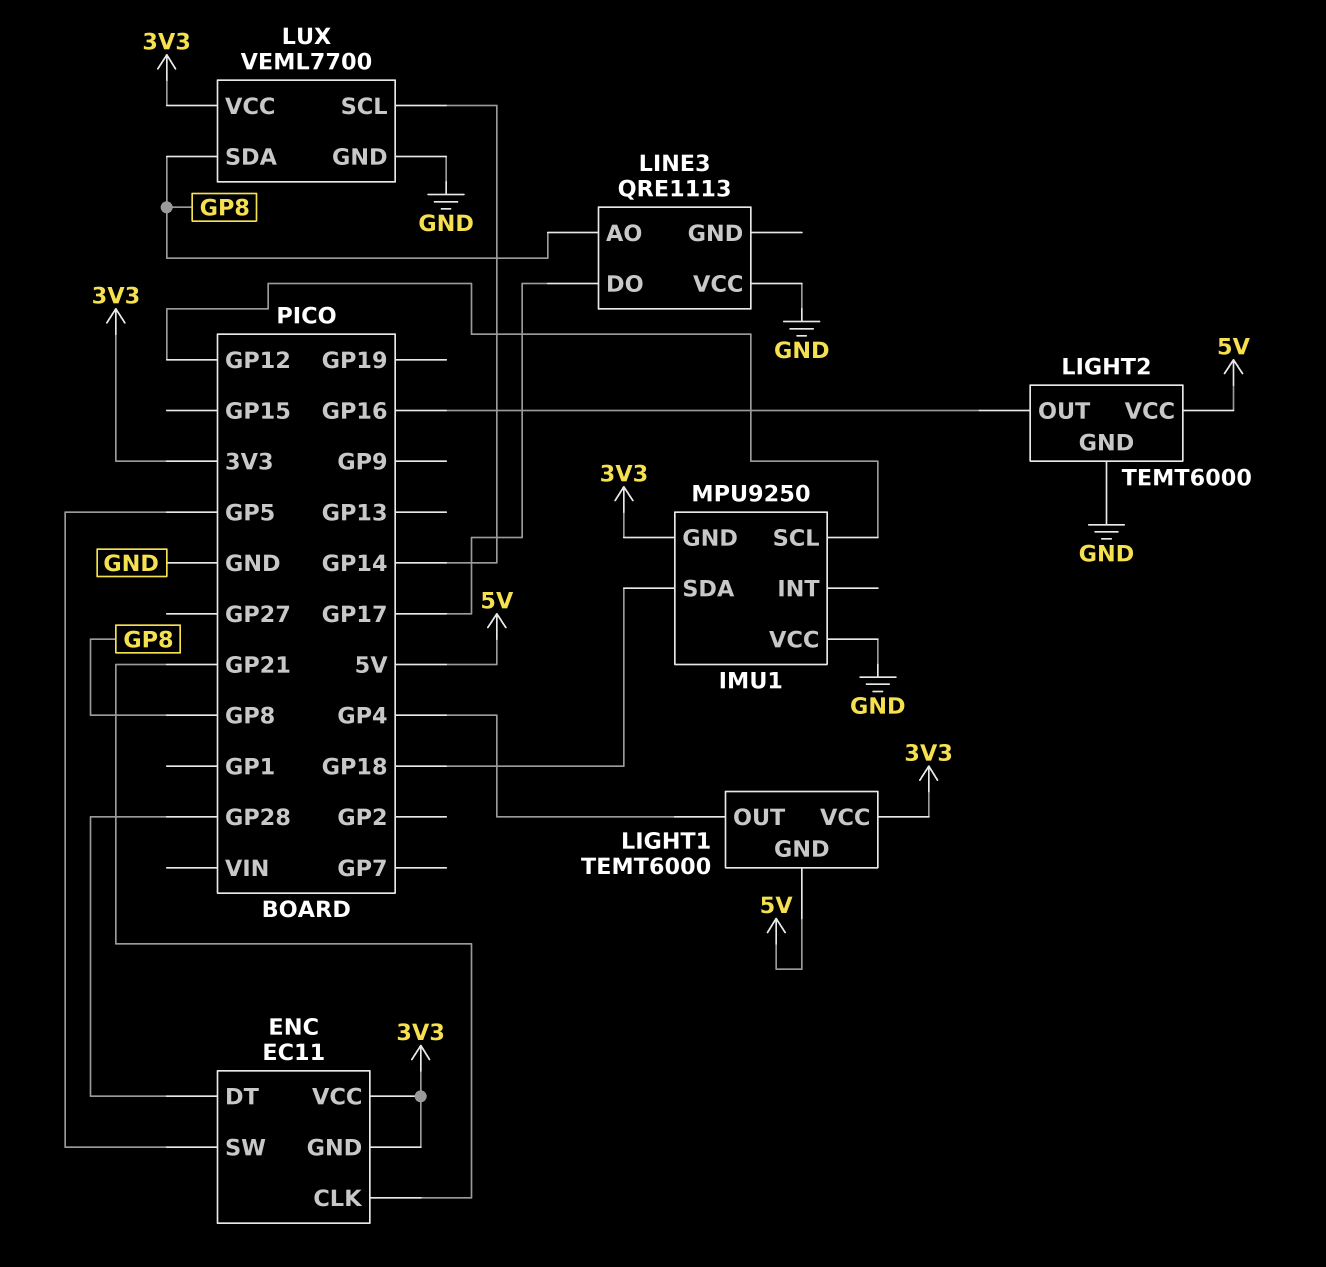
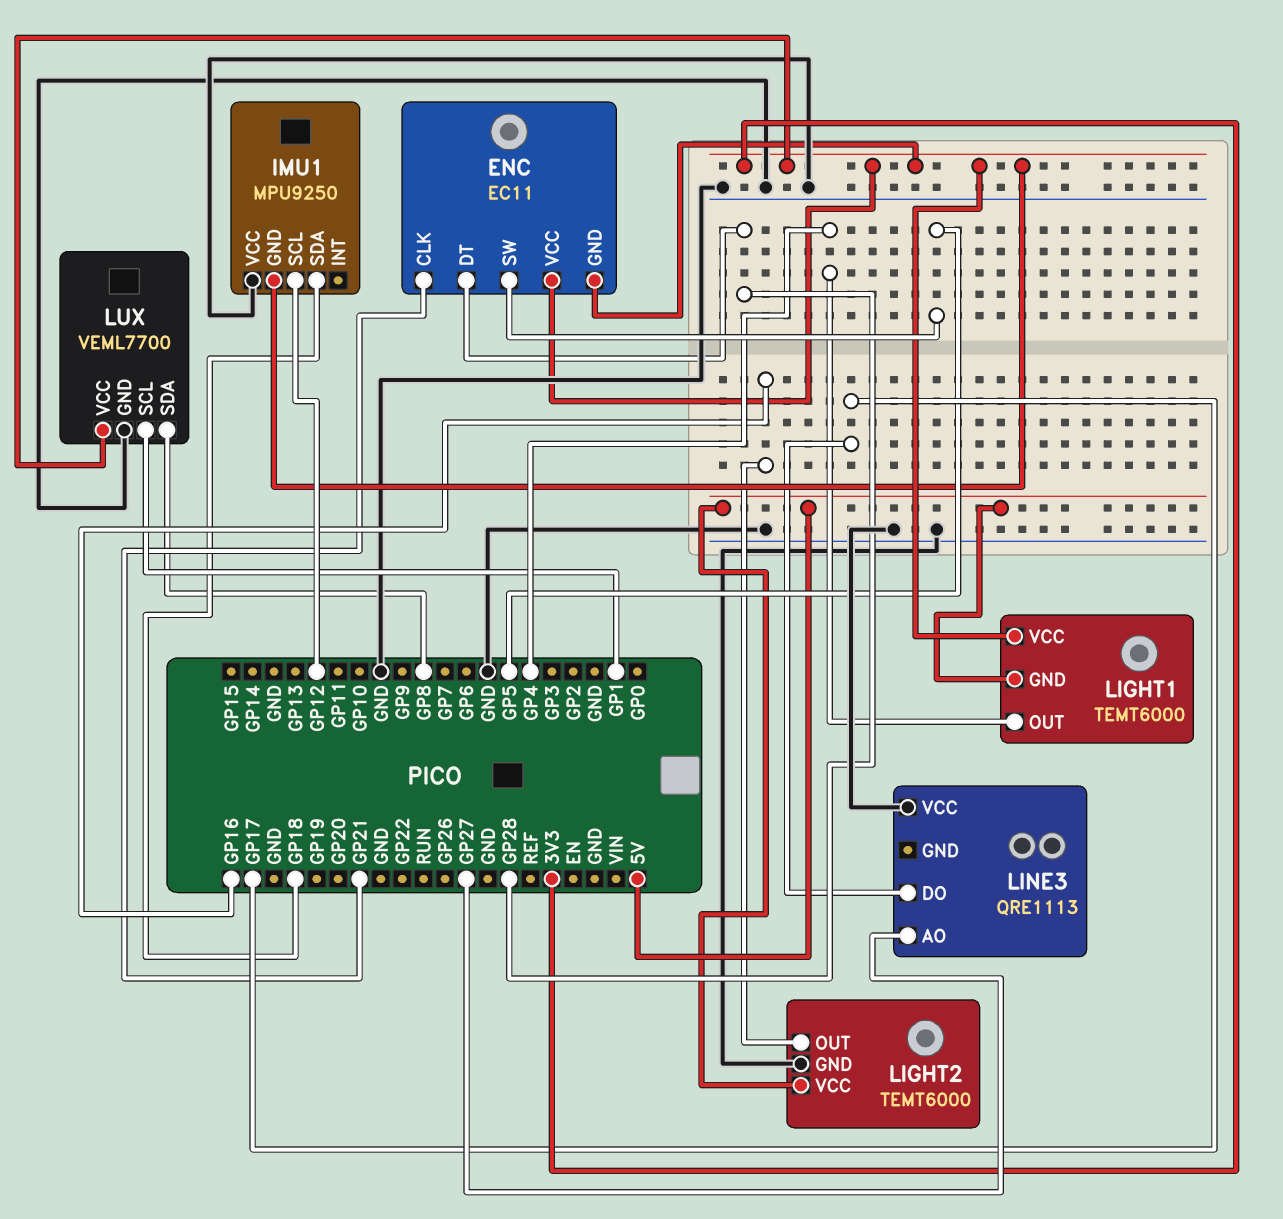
LINE3 pin AO: GP8 -> GP27
LUX pin SCL: GP14 -> GP1

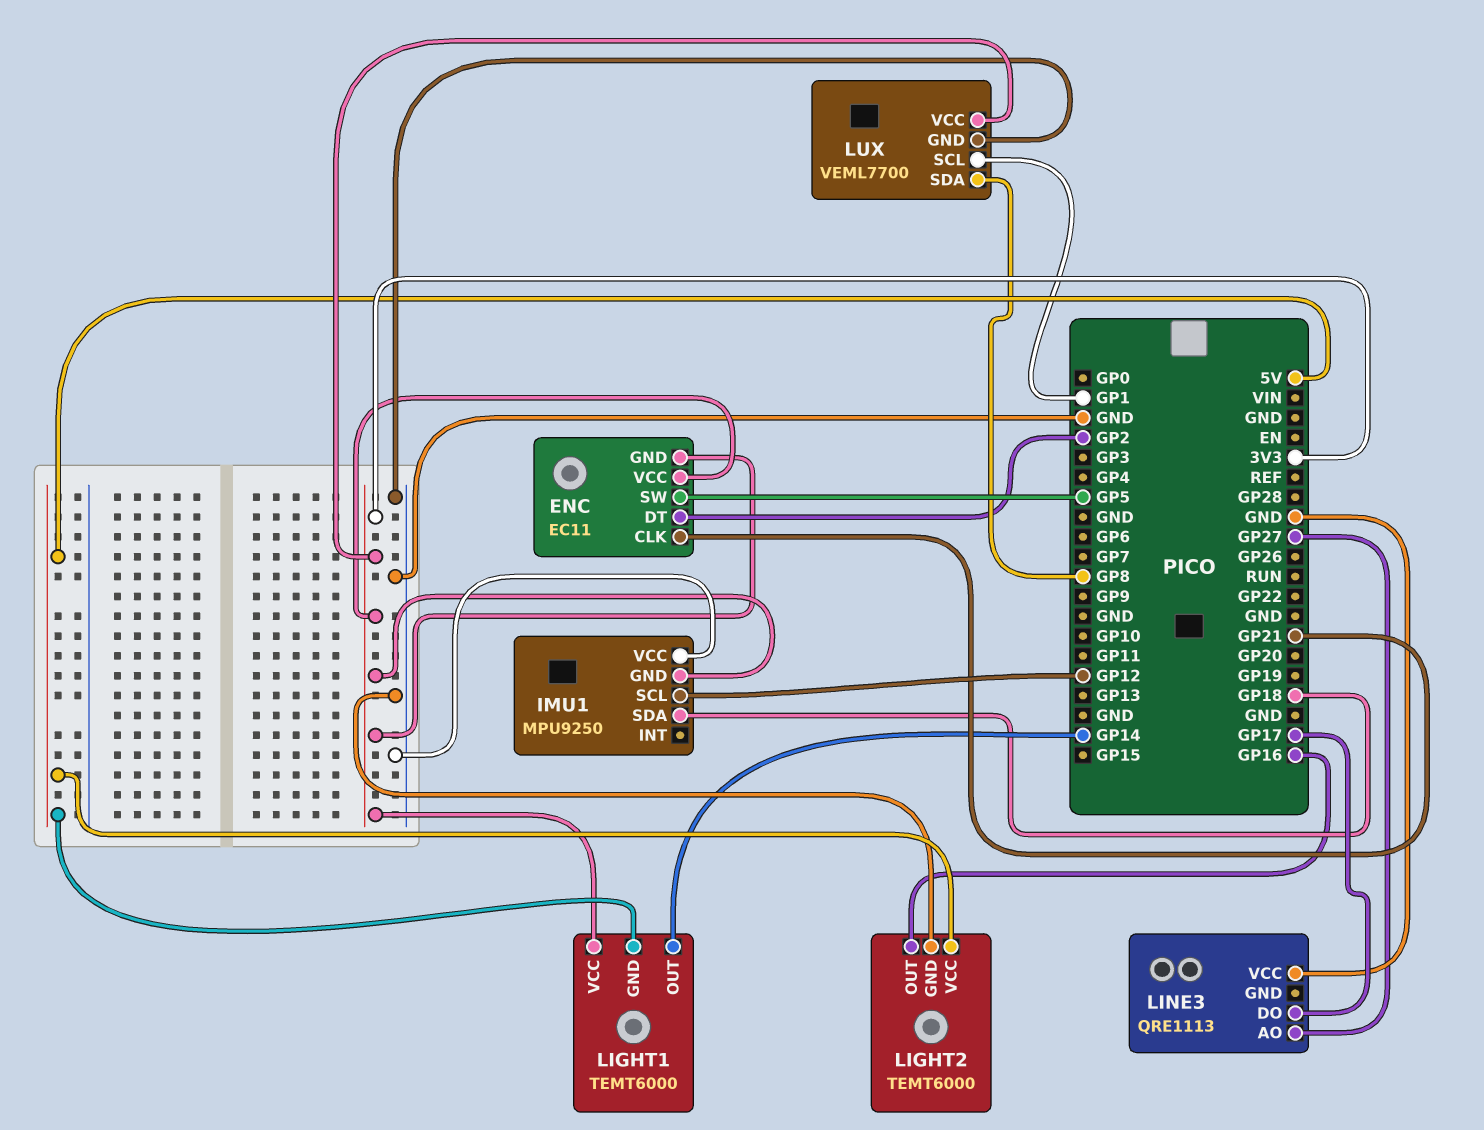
ENC pin DT: GP28 -> GP2
LIGHT1 pin OUT: GP4 -> GP14

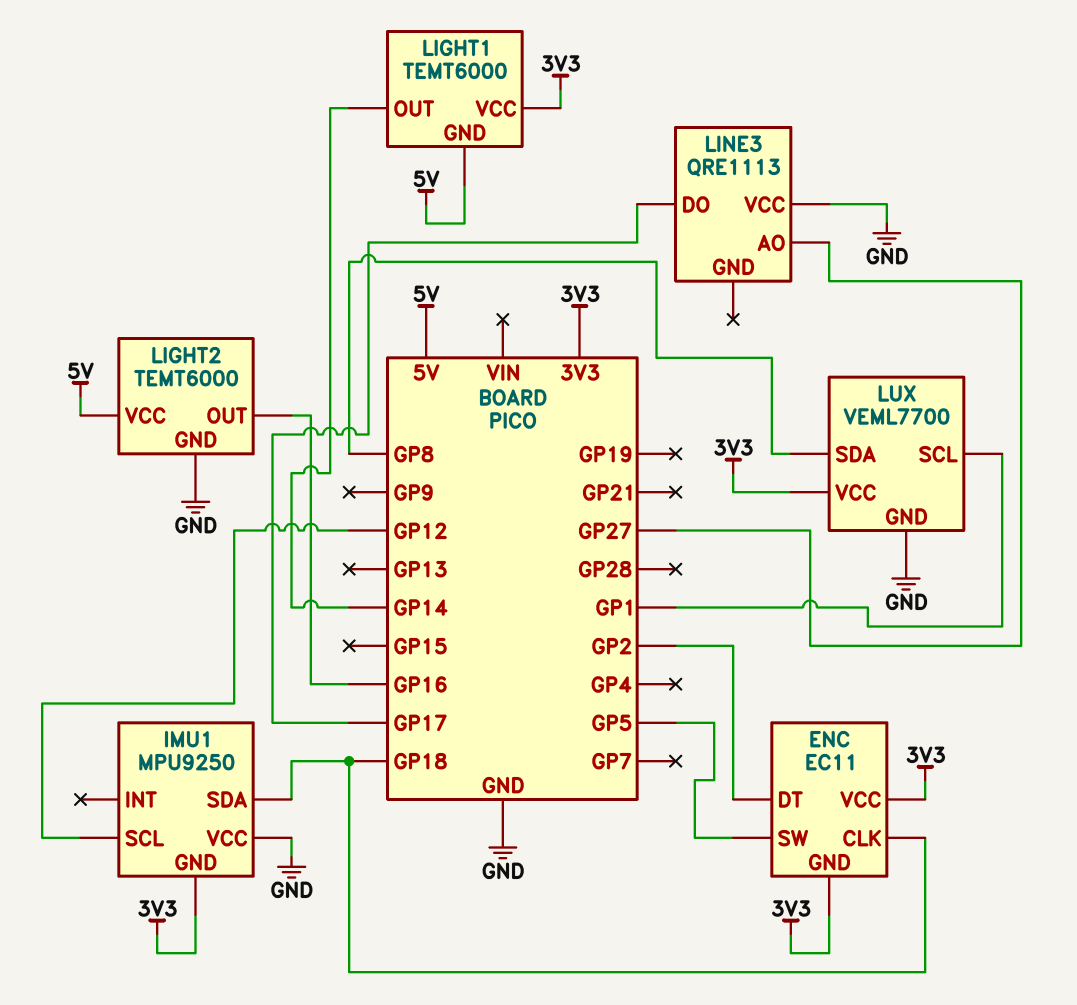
ENC pin CLK: GP21 -> GP18

